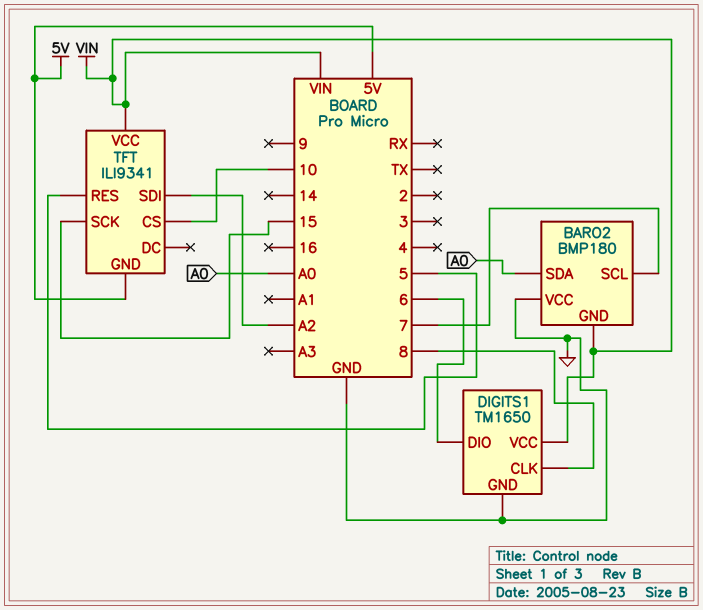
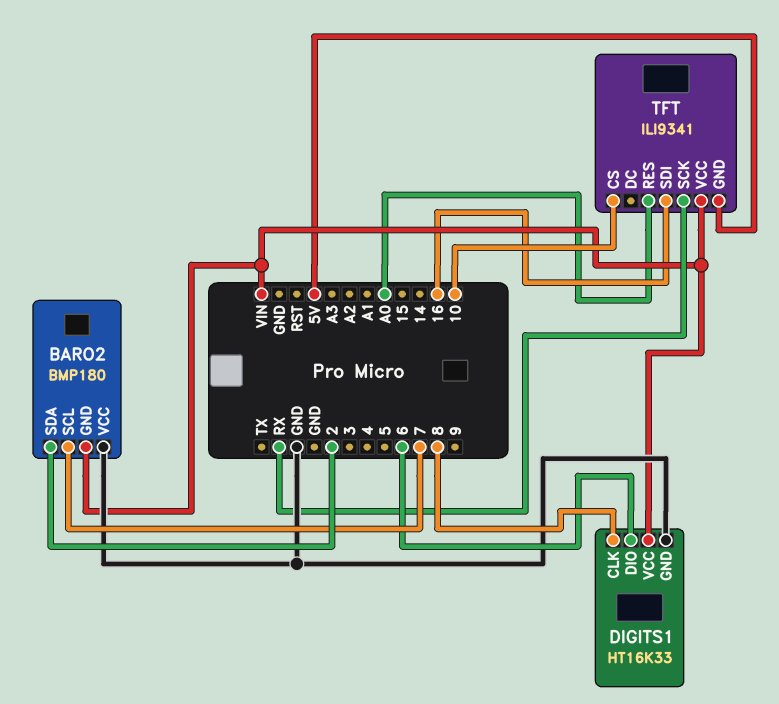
BARO2 pin SDA: A0 -> 2
DIGITS1: TM1650 -> HT16K33
TFT pin RES: 5 -> A0
TFT pin SCK: 15 -> RX
TFT pin SDI: A2 -> 16

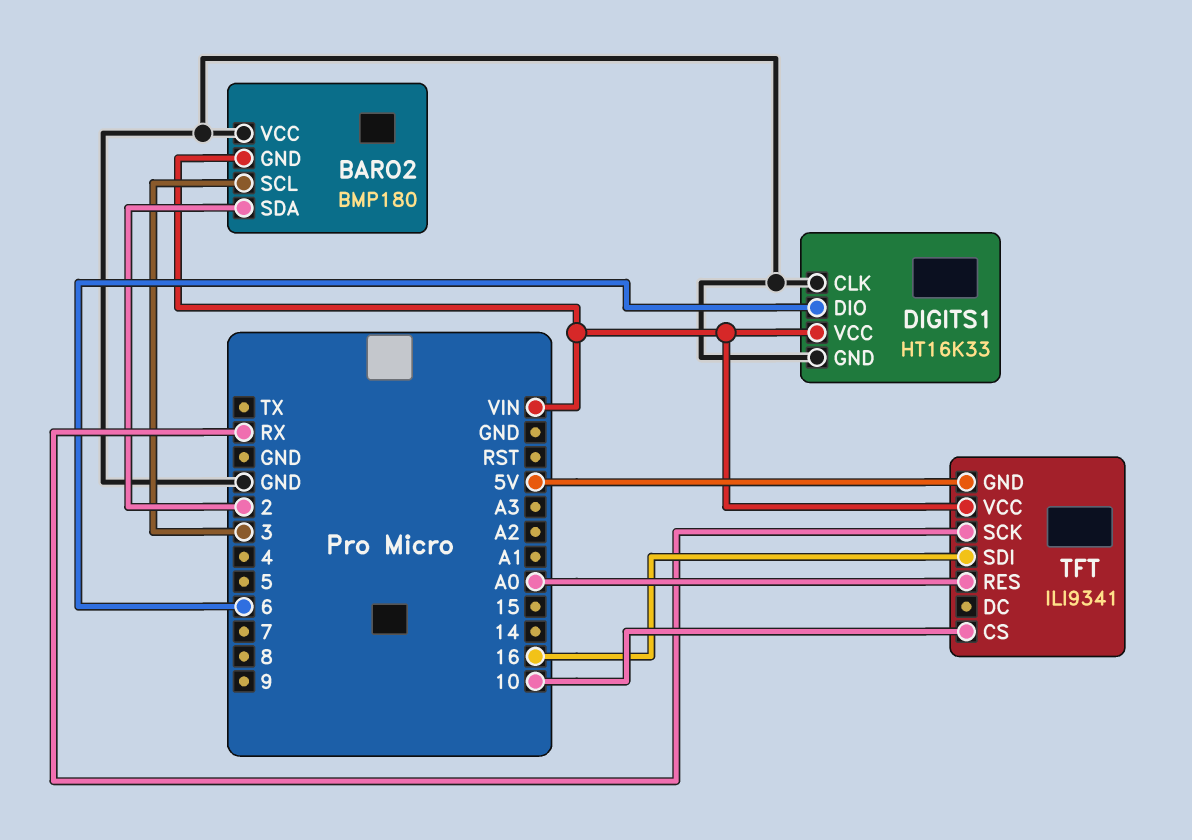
BARO2 pin SCL: 7 -> 3
DIGITS1 pin CLK: 8 -> GND

